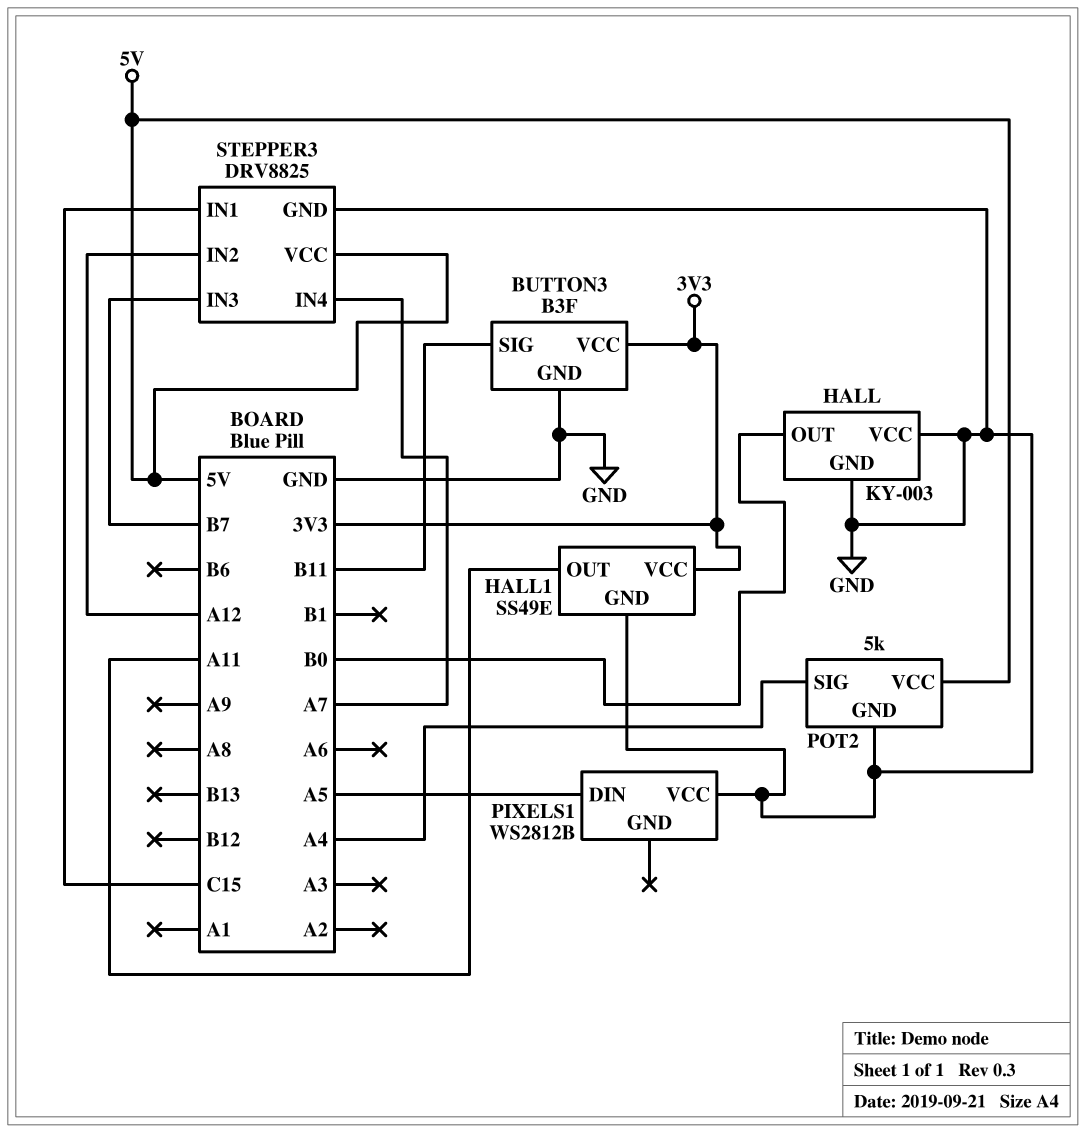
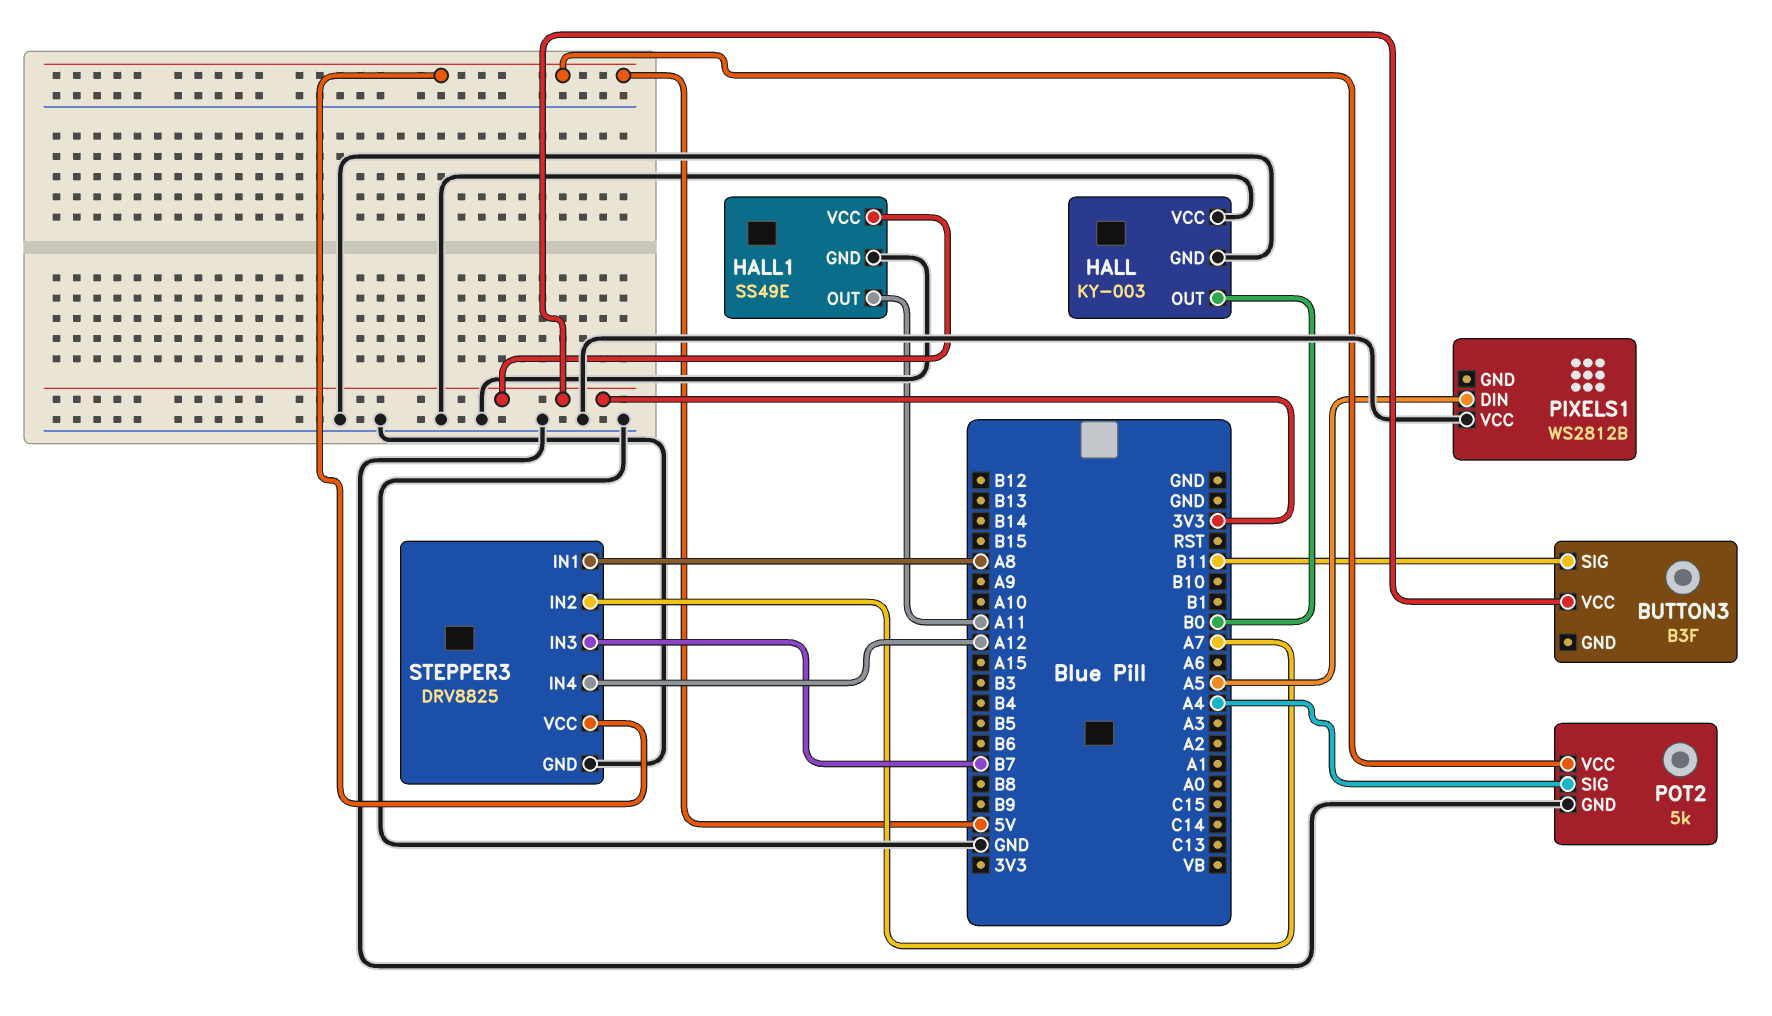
BUTTON3 pin GND: GND -> none
STEPPER3 pin IN1: C15 -> A8
STEPPER3 pin IN2: A12 -> A7
STEPPER3 pin IN4: A7 -> A12

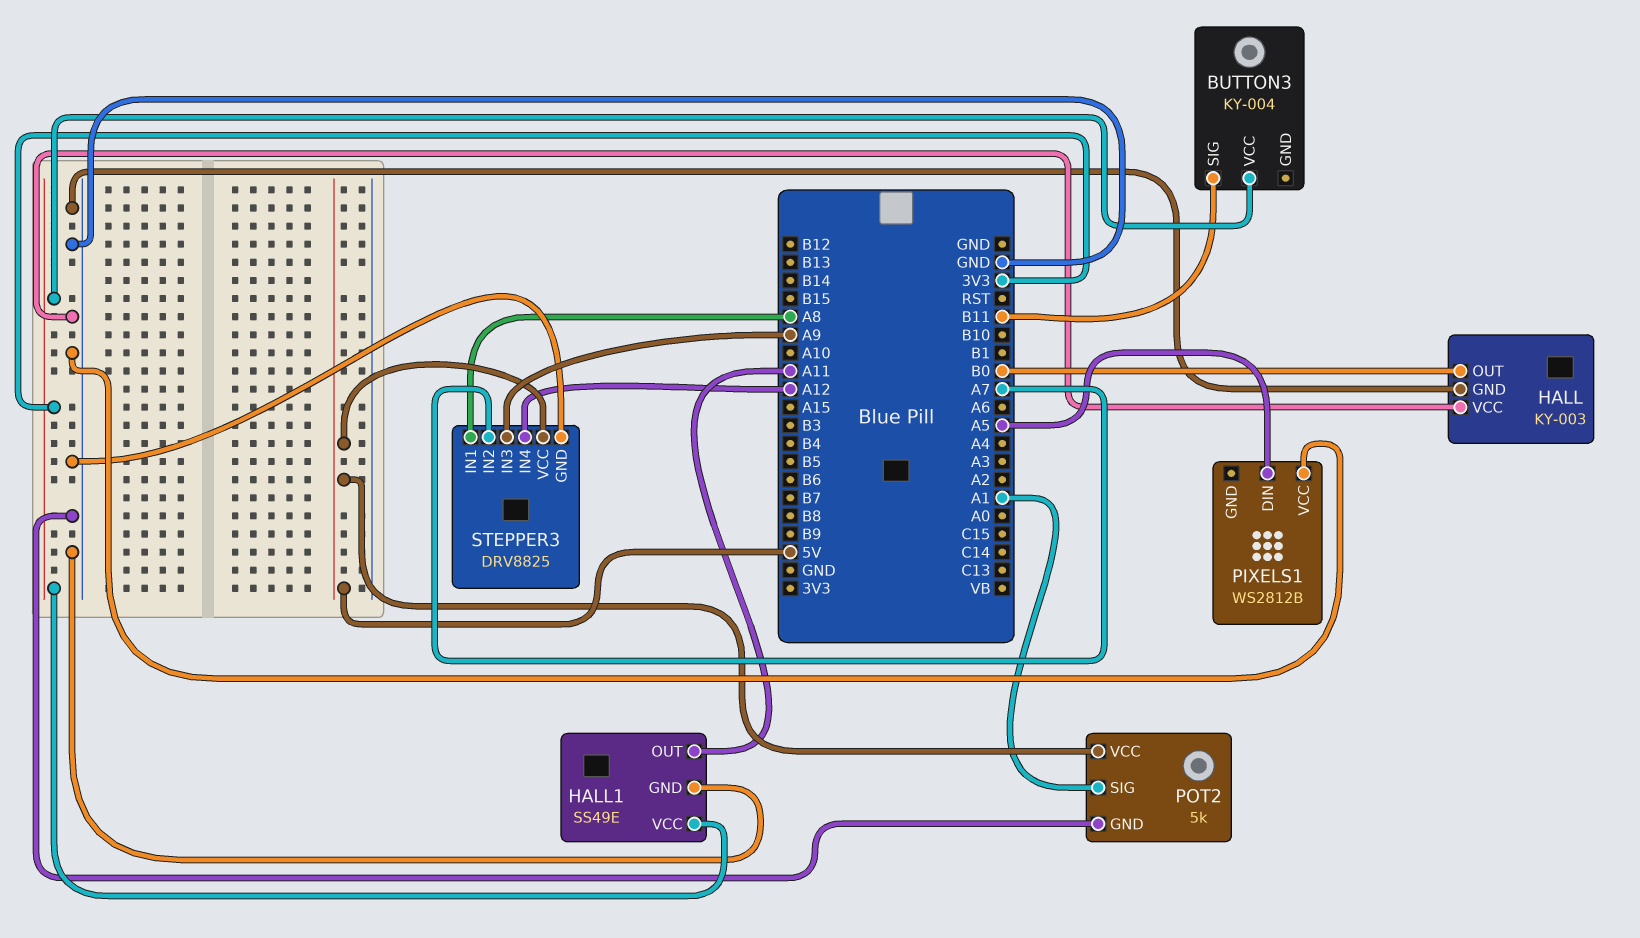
BUTTON3: B3F -> KY-004
POT2 pin SIG: A4 -> A1
STEPPER3 pin IN3: B7 -> A9

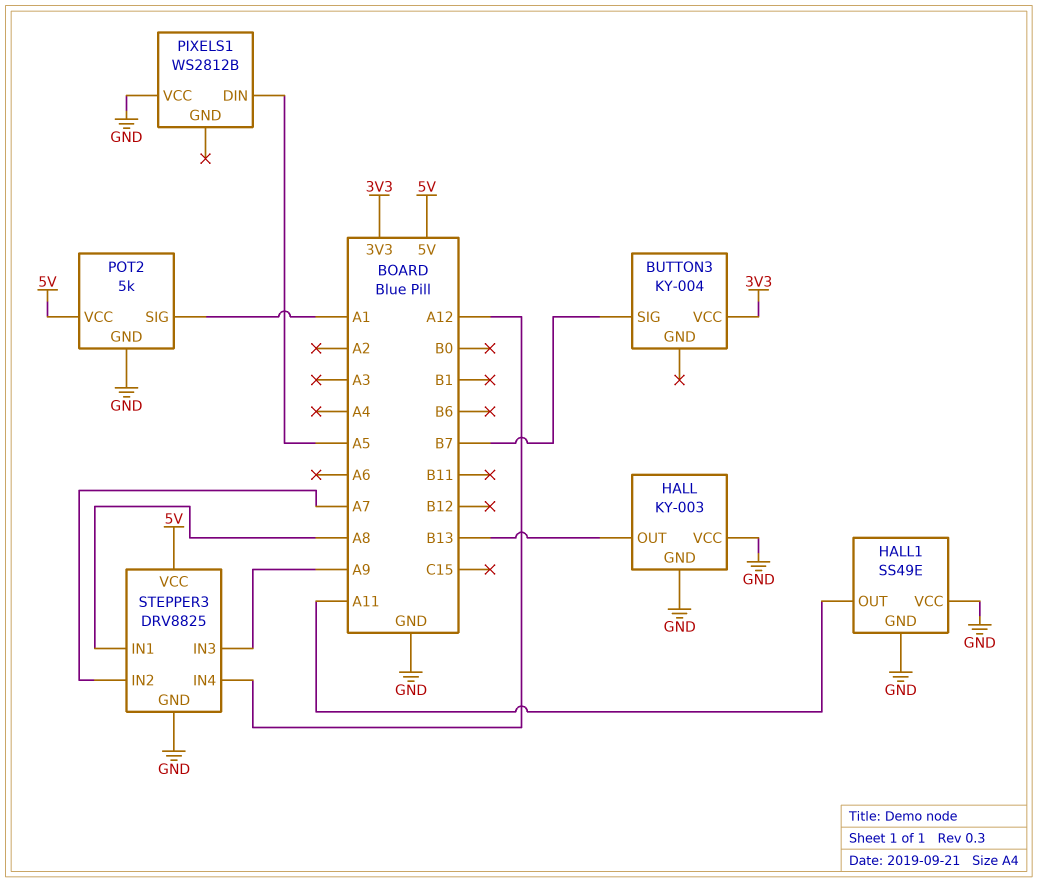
BUTTON3 pin SIG: B11 -> B7
HALL pin OUT: B0 -> B13
HALL1 pin VCC: 3V3 -> GND

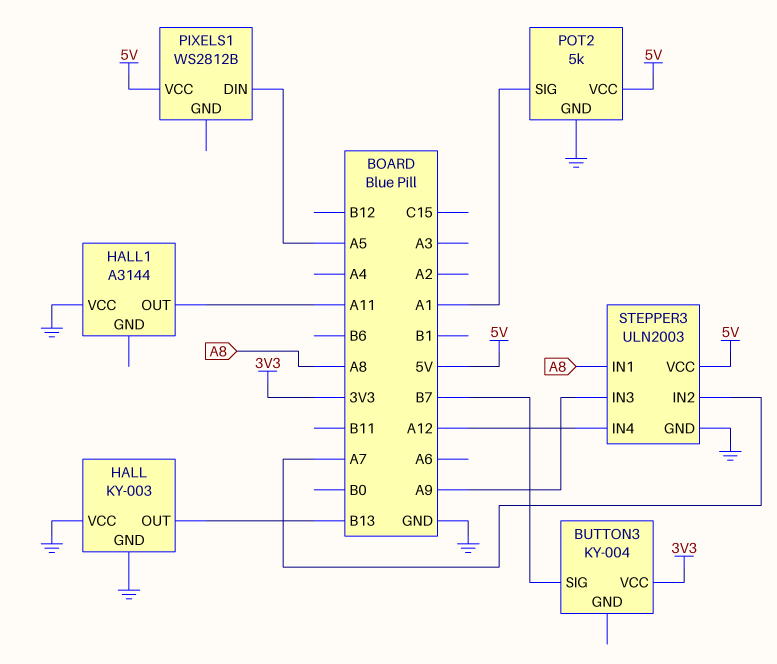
HALL1: SS49E -> A3144
HALL1 pin GND: GND -> none
PIXELS1 pin VCC: GND -> 5V
STEPPER3: DRV8825 -> ULN2003

